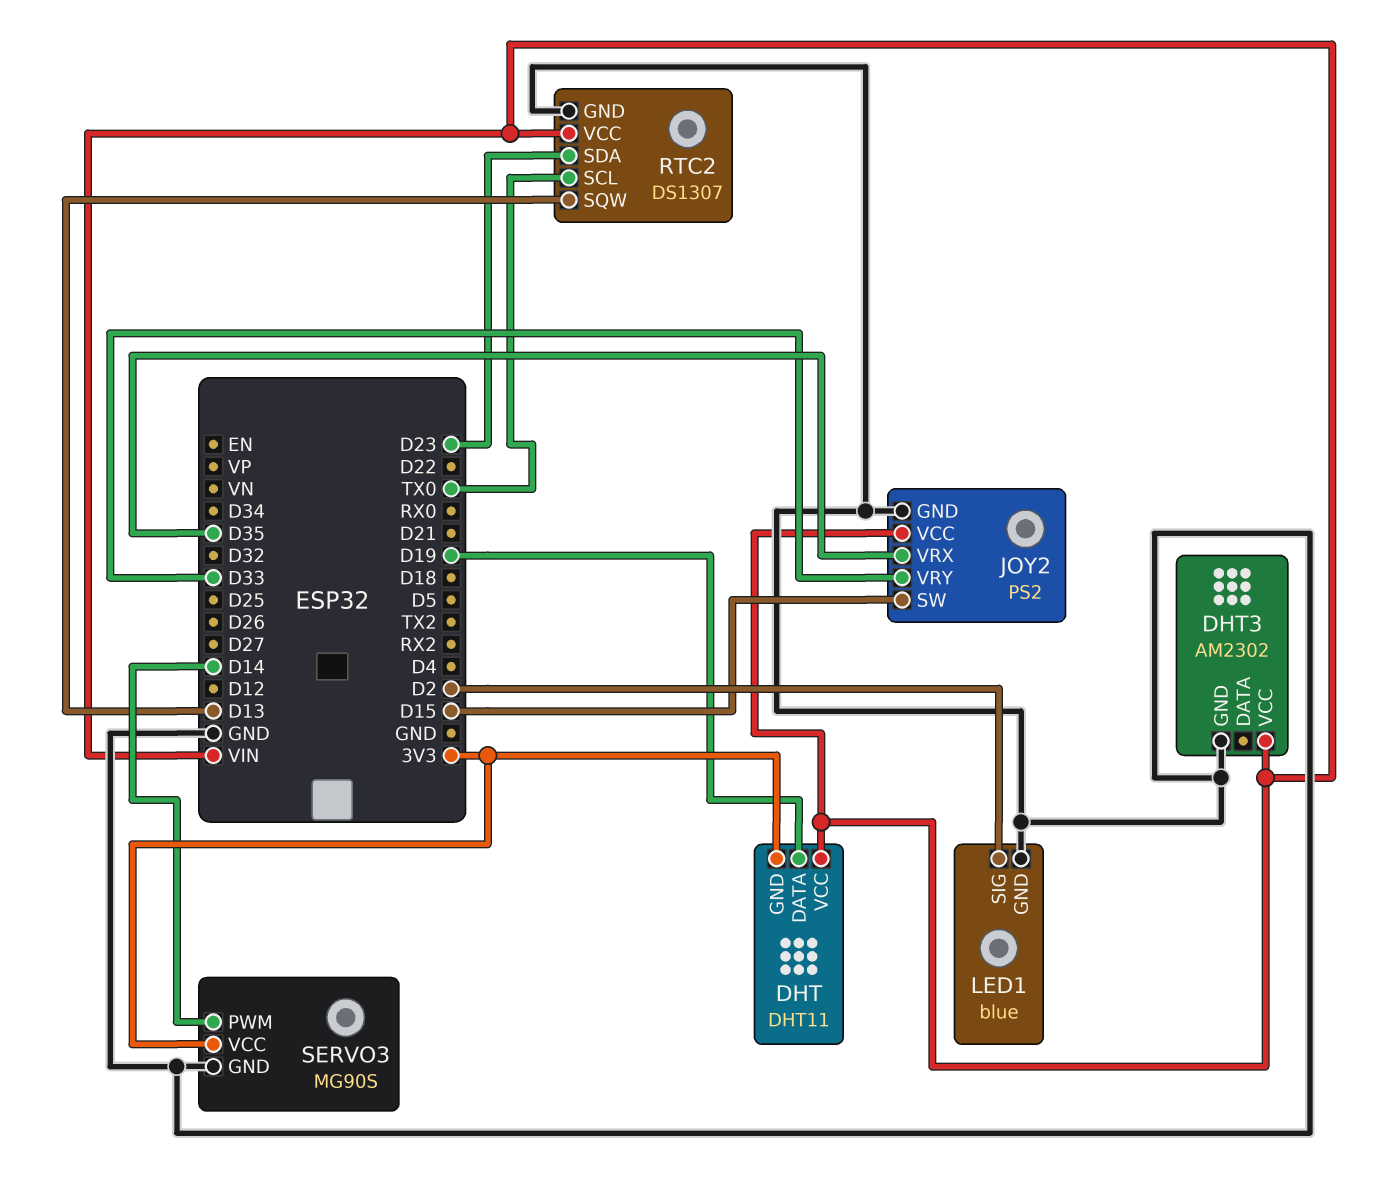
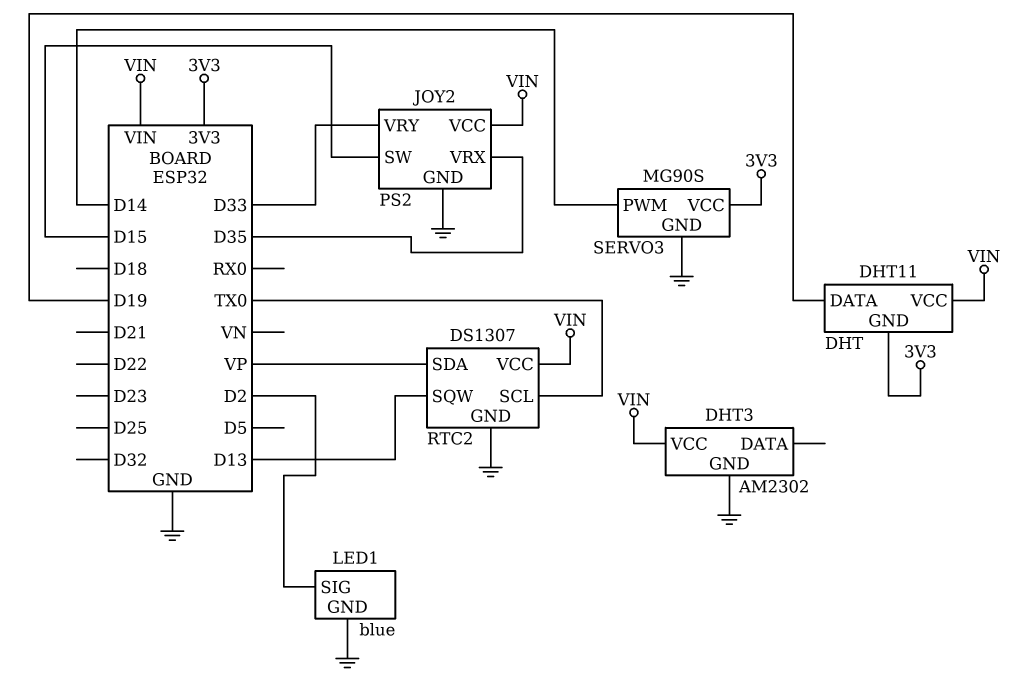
RTC2 pin SDA: D23 -> VP

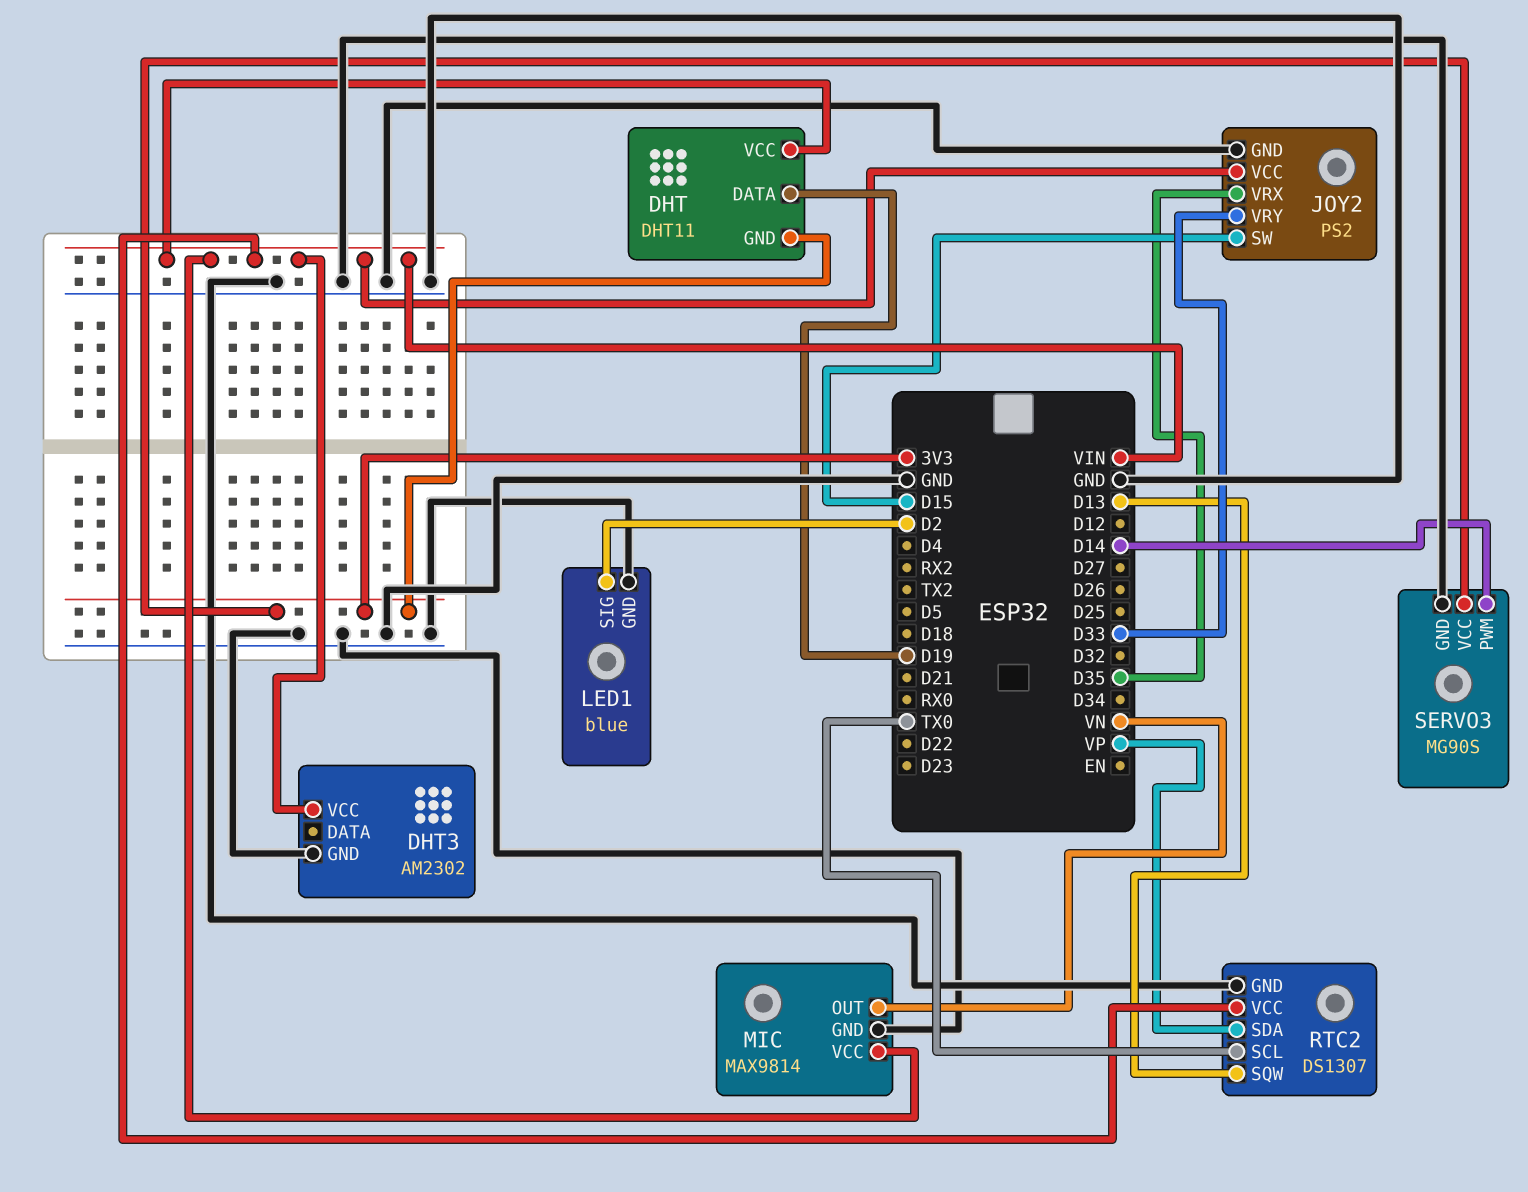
MIC: none -> MAX9814
MIC pin GND: none -> GND
MIC pin OUT: none -> VN
MIC pin VCC: none -> VIN

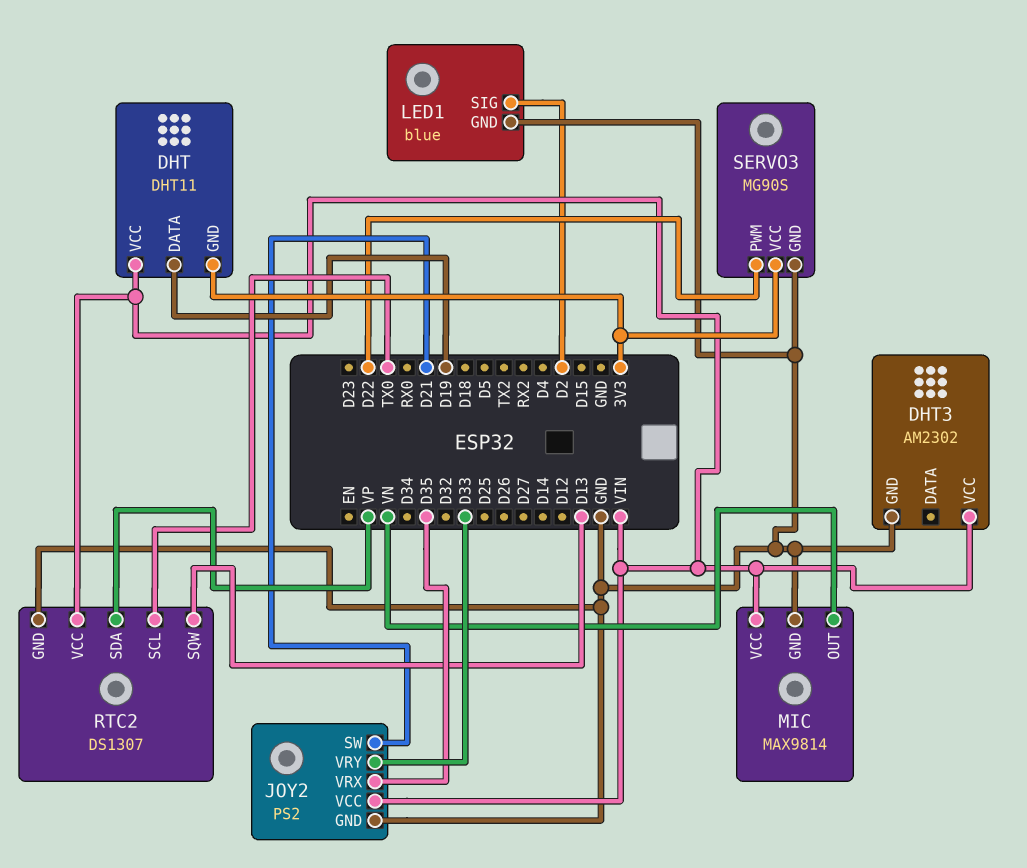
JOY2 pin SW: D15 -> D21
SERVO3 pin PWM: D14 -> D22

